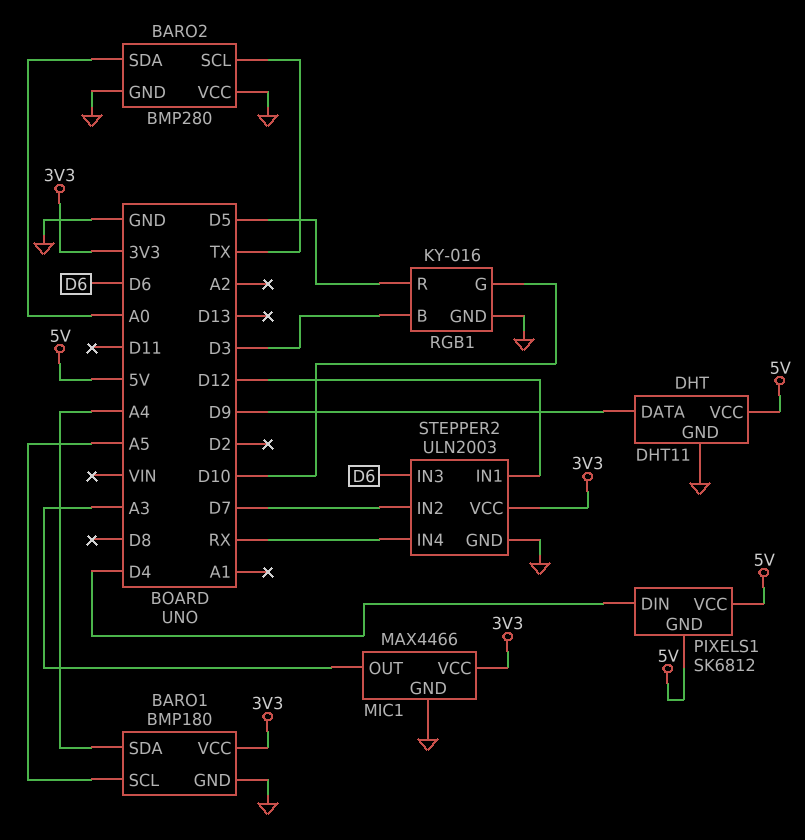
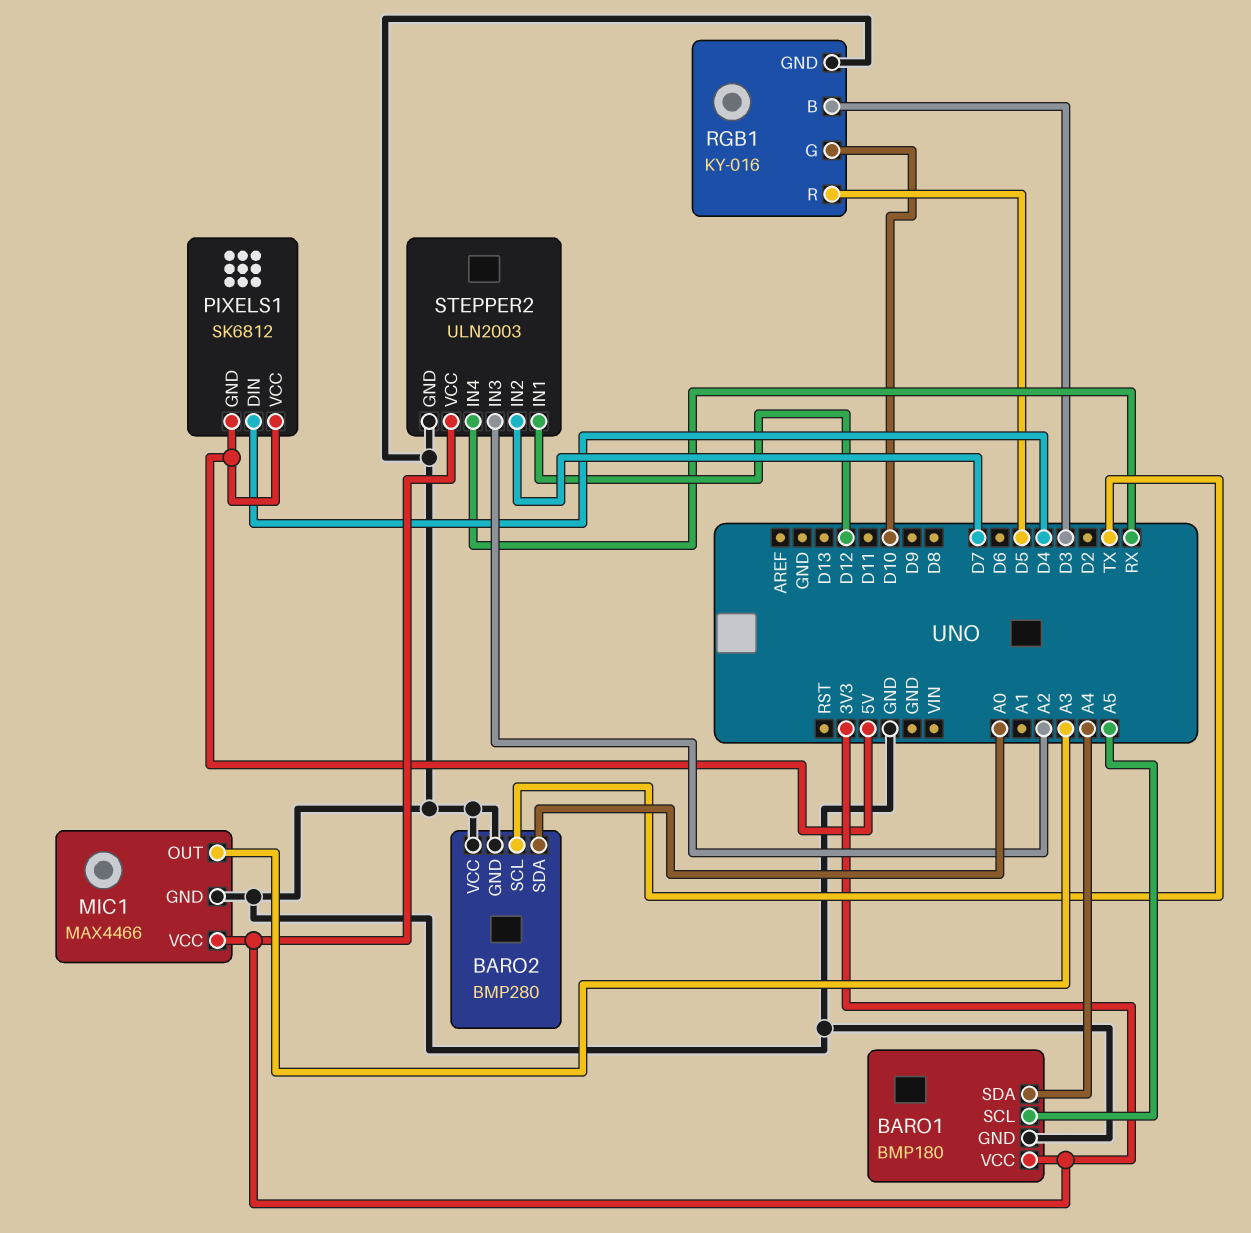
DHT: DHT11 -> none
DHT pin DATA: D9 -> none
DHT pin GND: GND -> none
DHT pin VCC: 5V -> none
STEPPER2 pin IN3: D6 -> A2

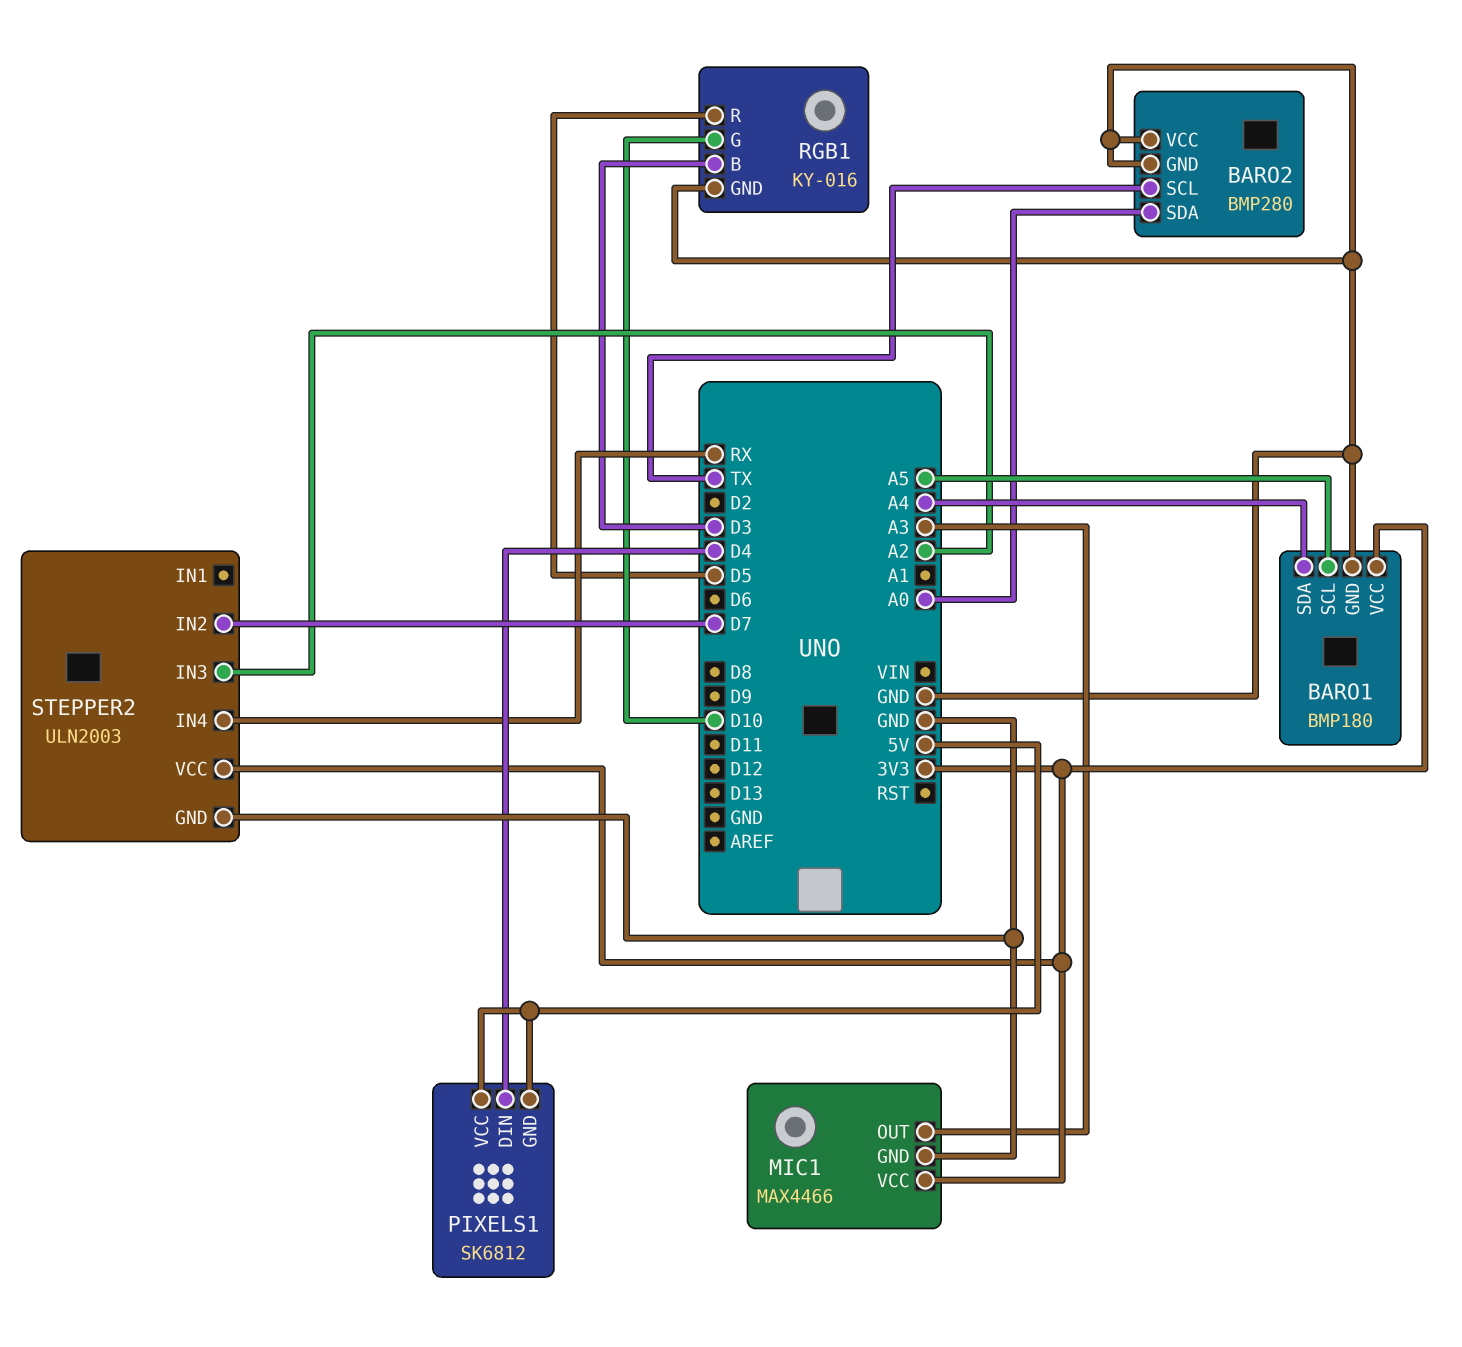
STEPPER2 pin IN1: D12 -> none

